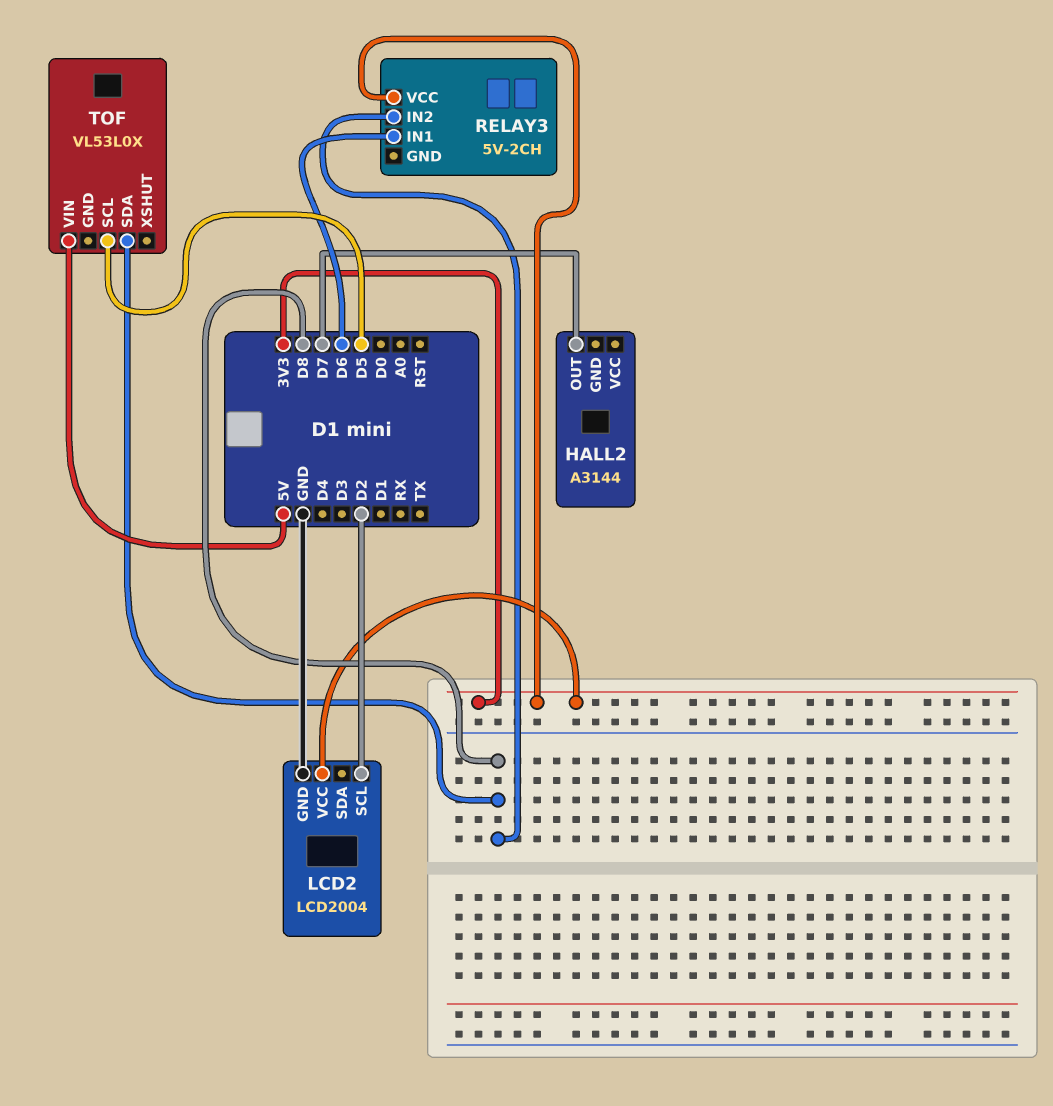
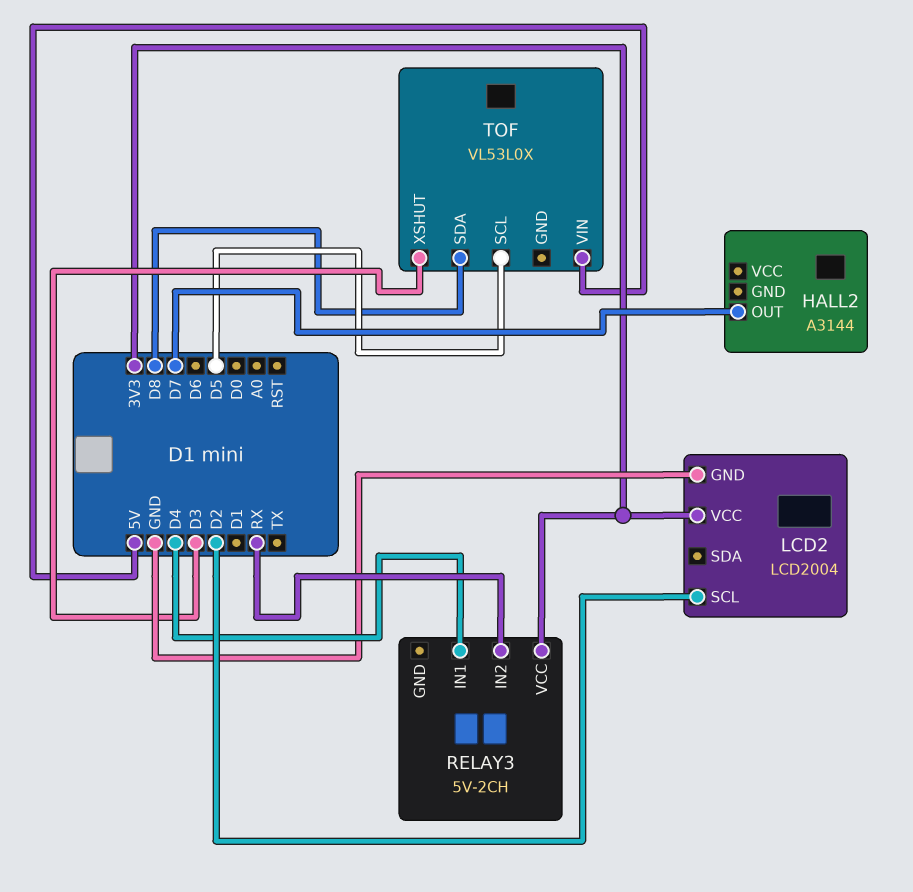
RELAY3 pin IN1: D6 -> D4
RELAY3 pin IN2: D8 -> RX
TOF pin XSHUT: none -> D3

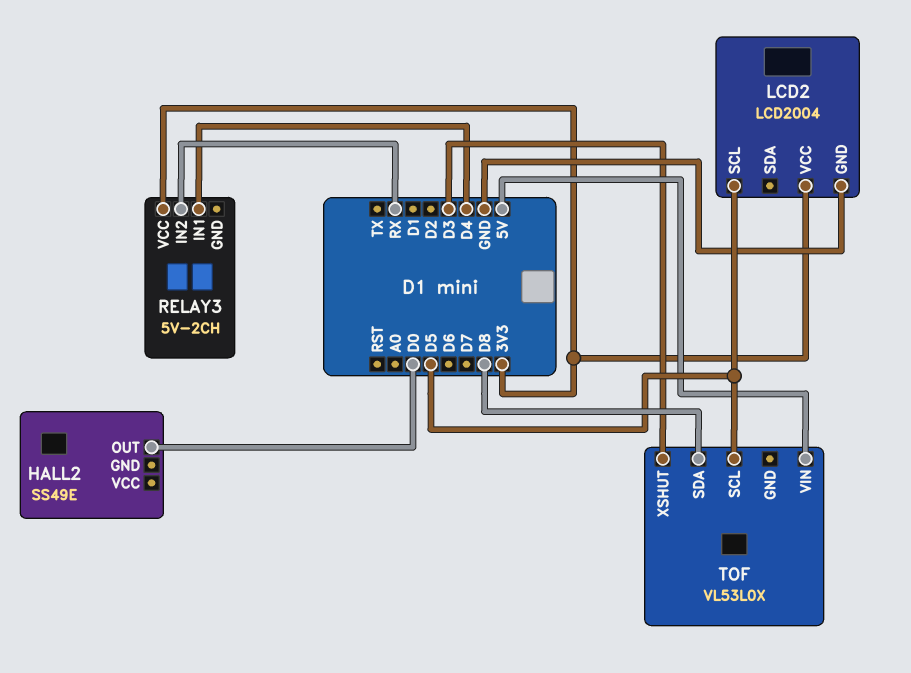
HALL2: A3144 -> SS49E
HALL2 pin OUT: D7 -> D0
LCD2 pin SCL: D2 -> D5

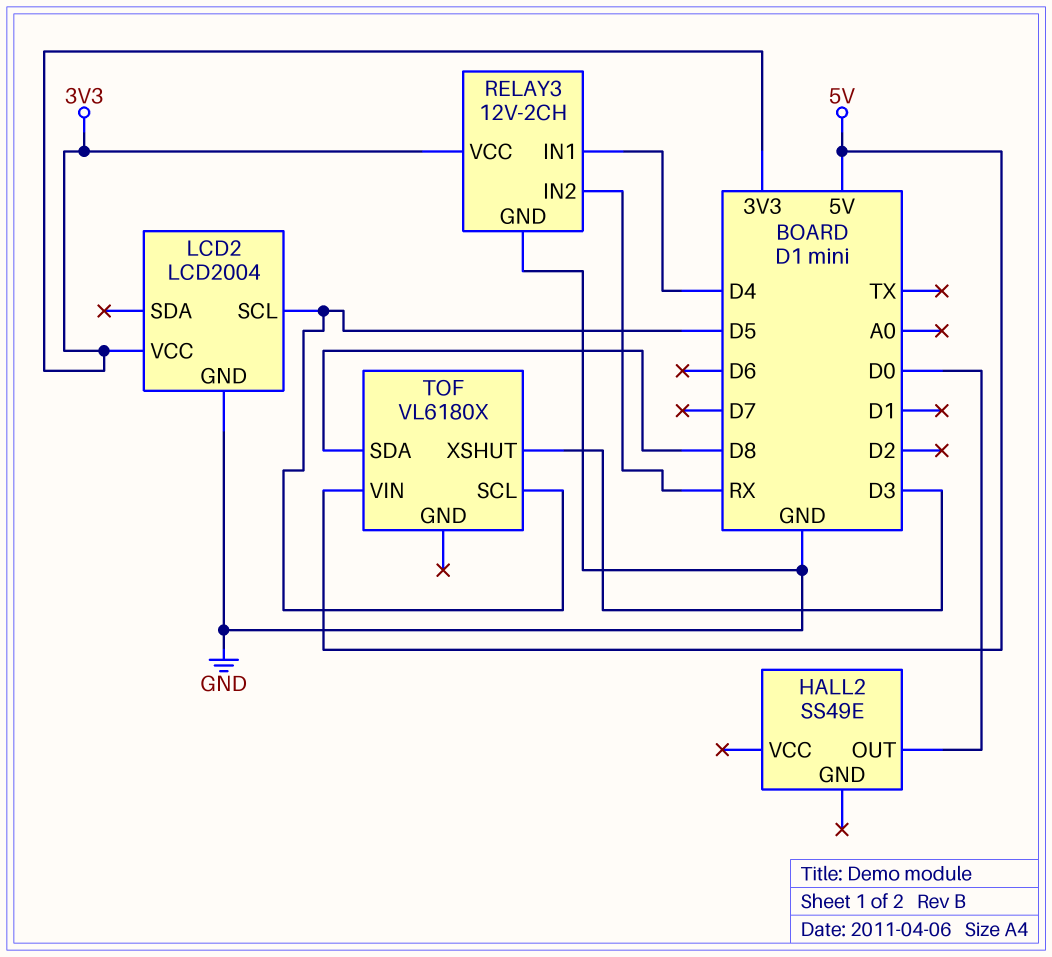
RELAY3: 5V-2CH -> 12V-2CH
RELAY3 pin GND: none -> GND
TOF: VL53L0X -> VL6180X

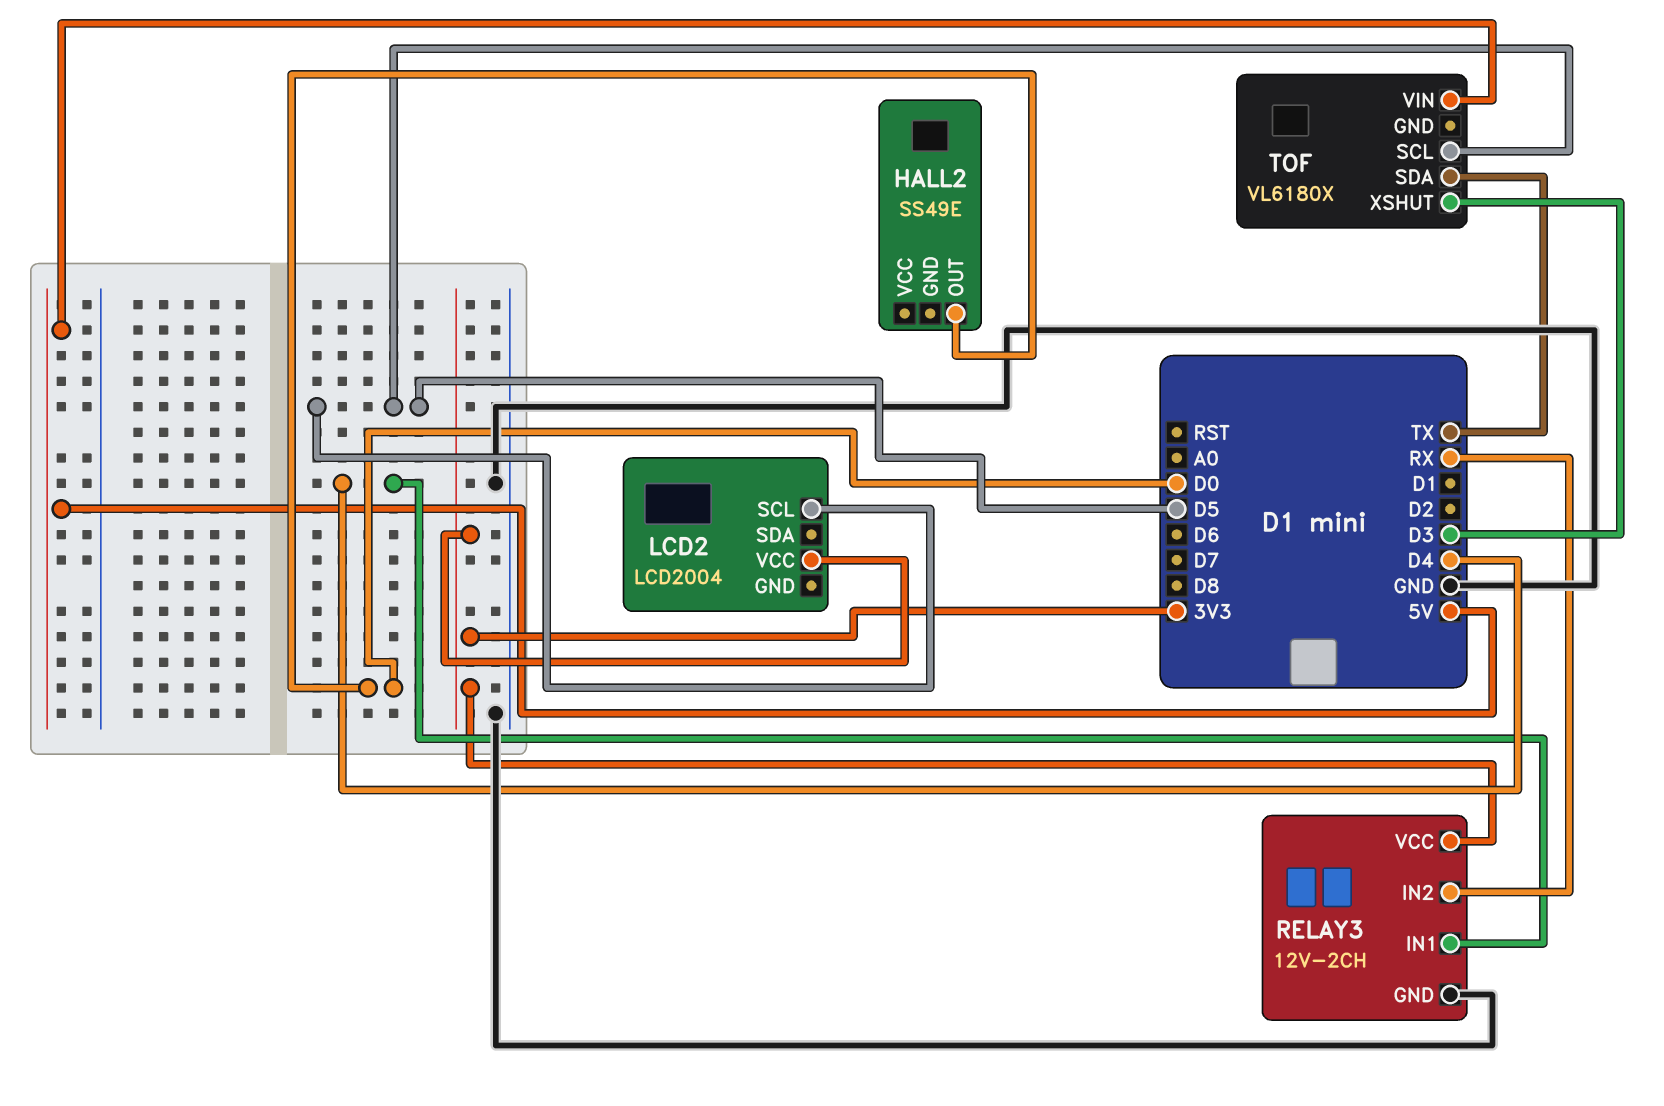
LCD2 pin GND: GND -> none
TOF pin SDA: D8 -> TX

